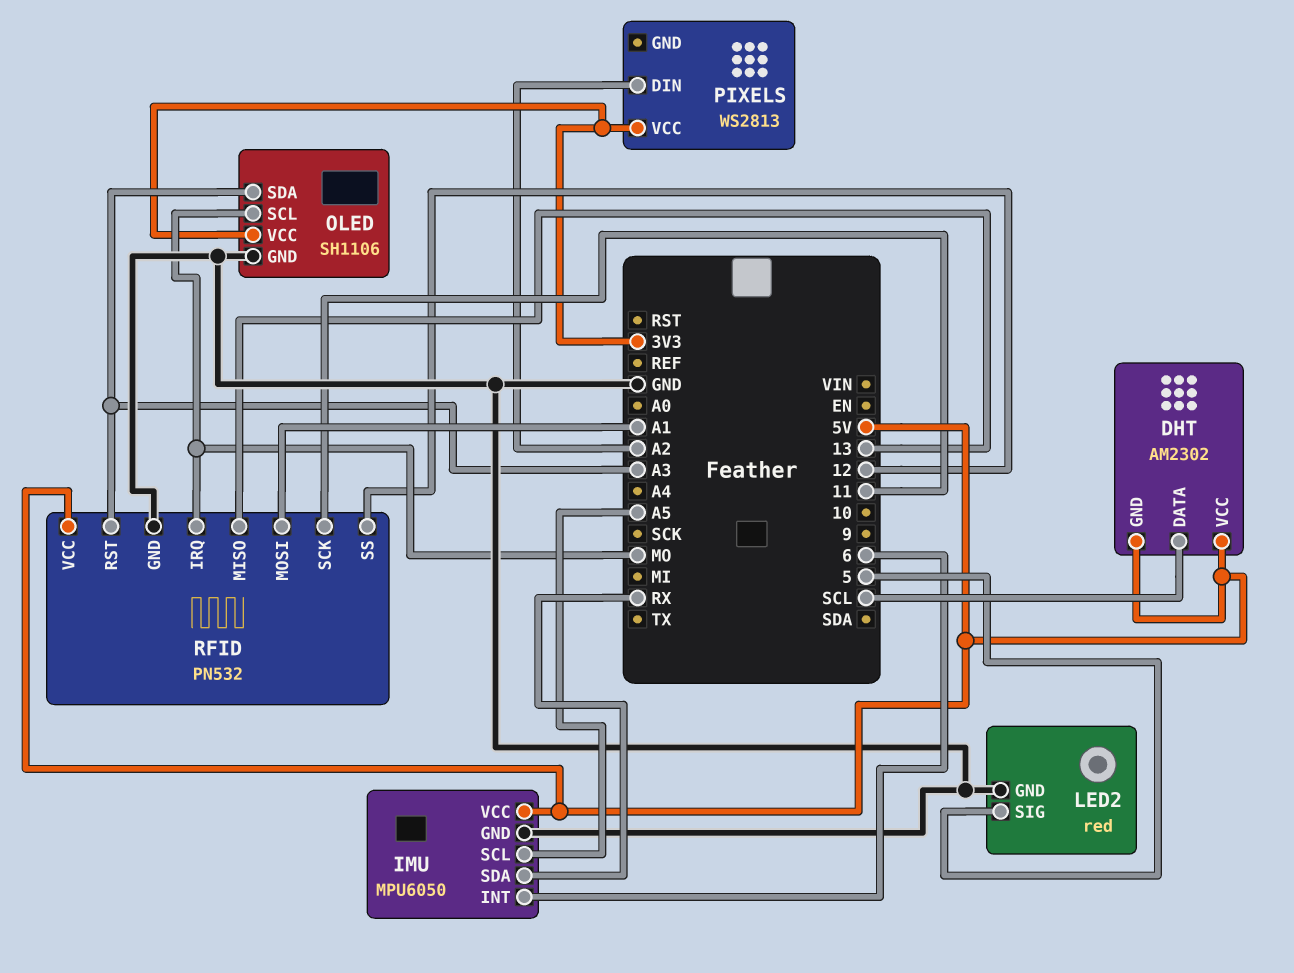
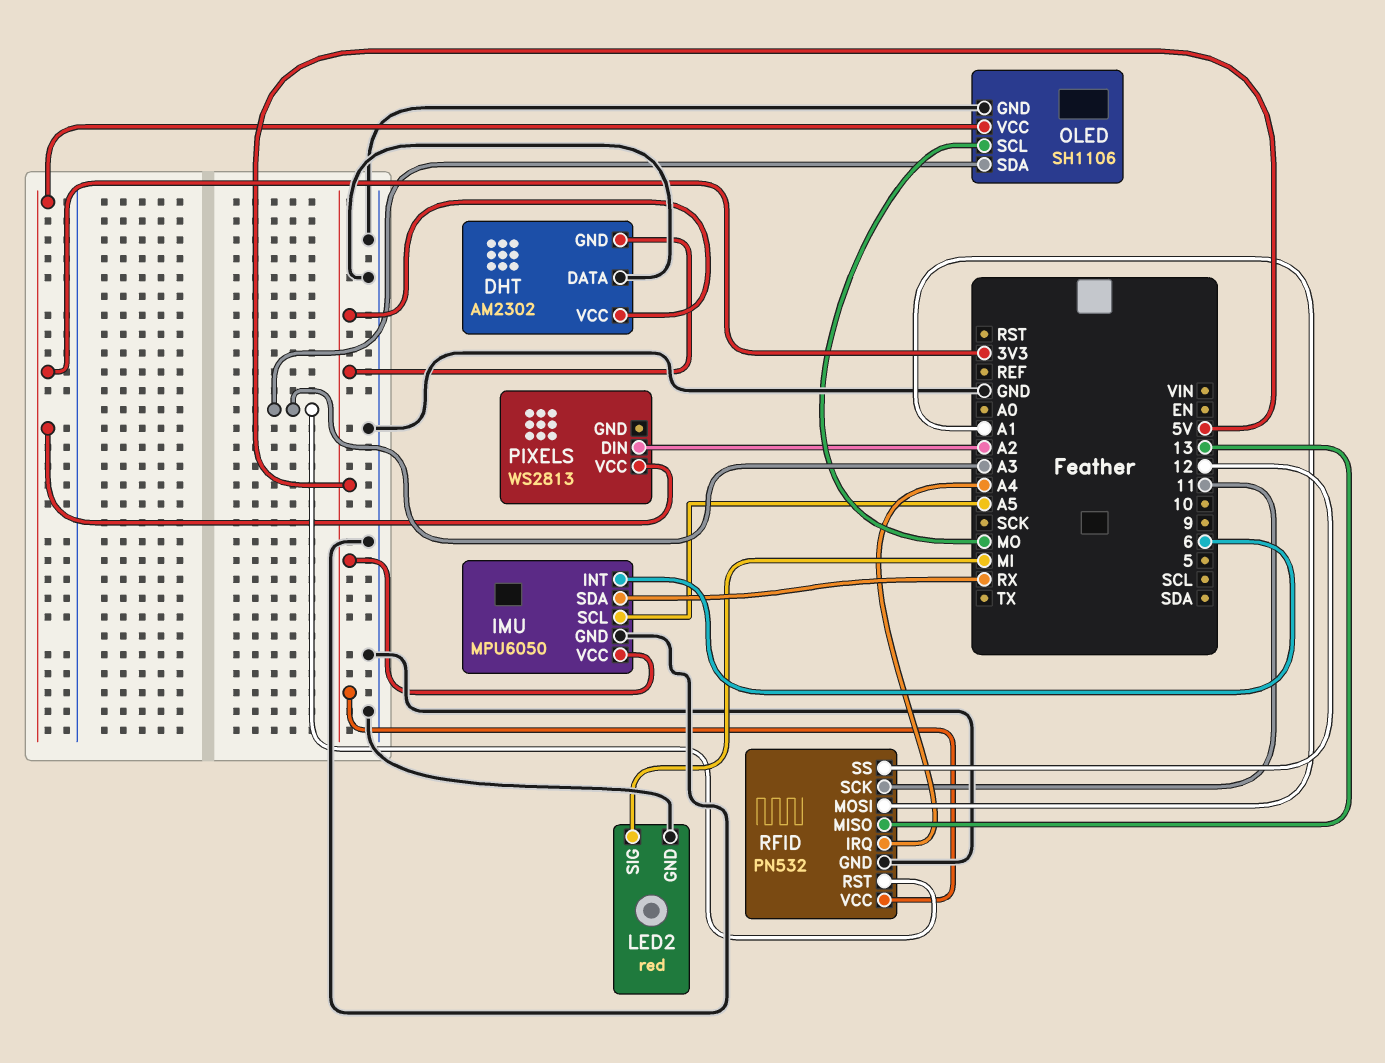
DHT pin DATA: SCL -> GND
LED2 pin SIG: 5 -> MI
RFID pin IRQ: MO -> A4

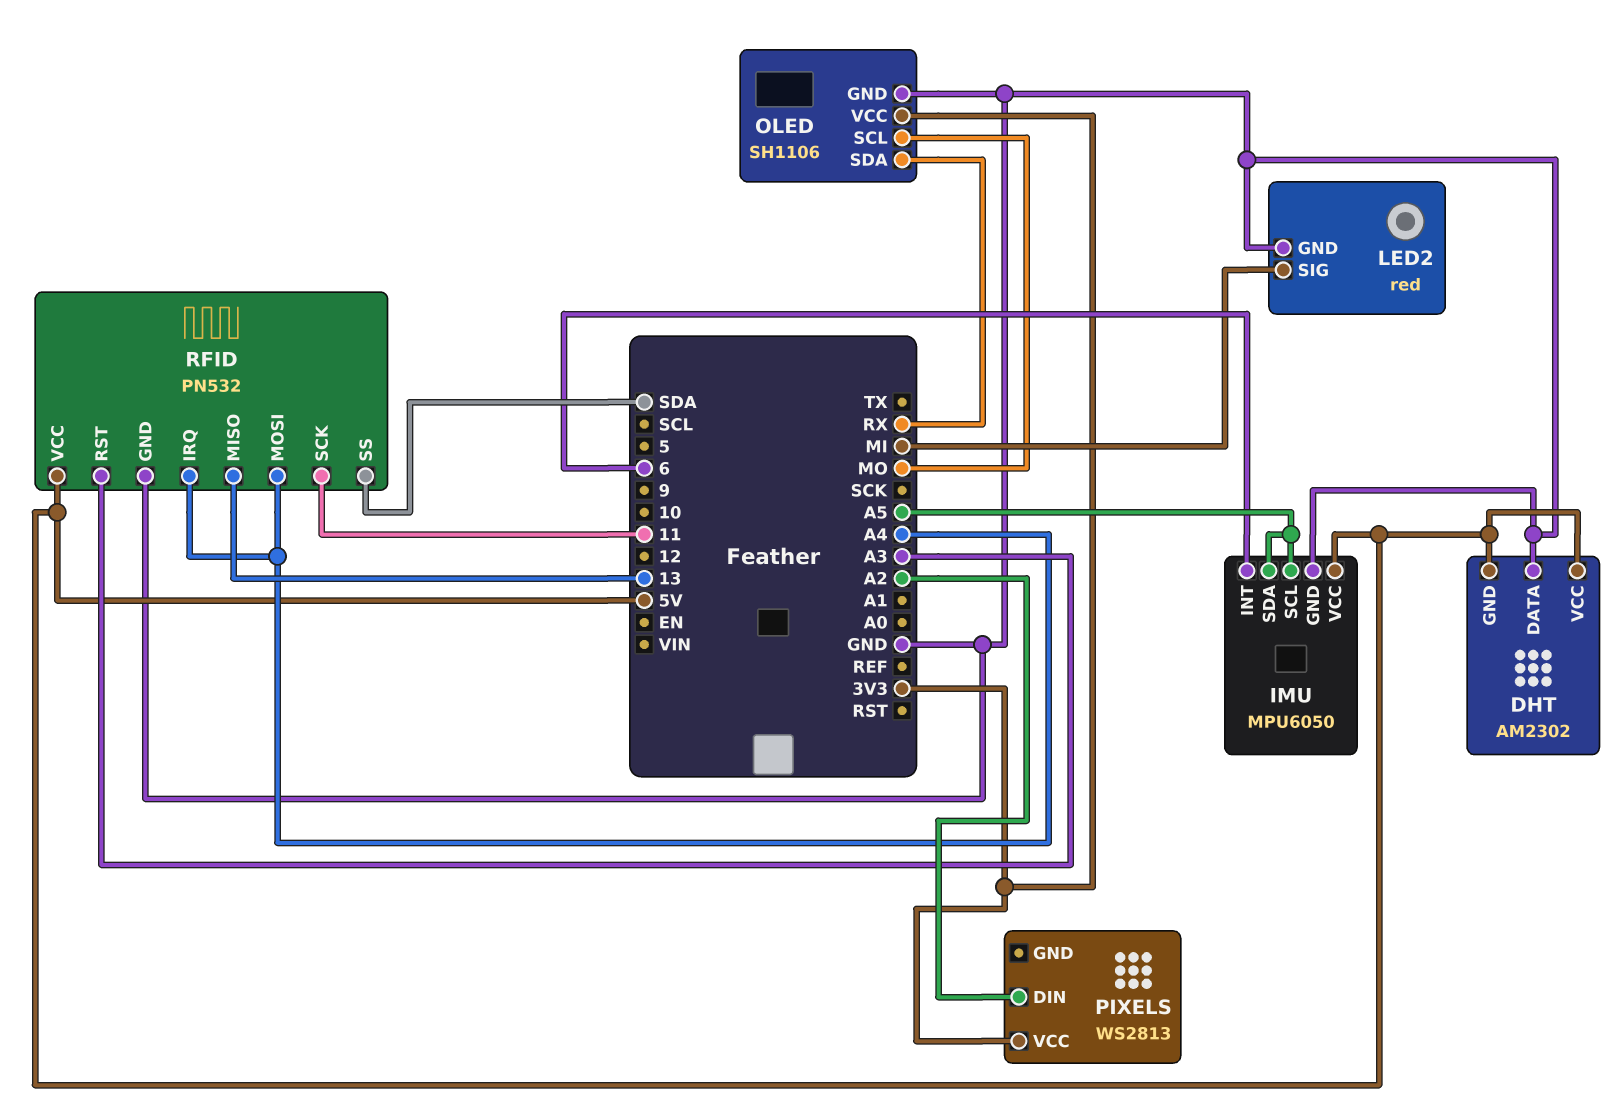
IMU pin SDA: RX -> A5
OLED pin SDA: A3 -> RX
RFID pin MOSI: A1 -> A4
RFID pin SS: 12 -> SDA

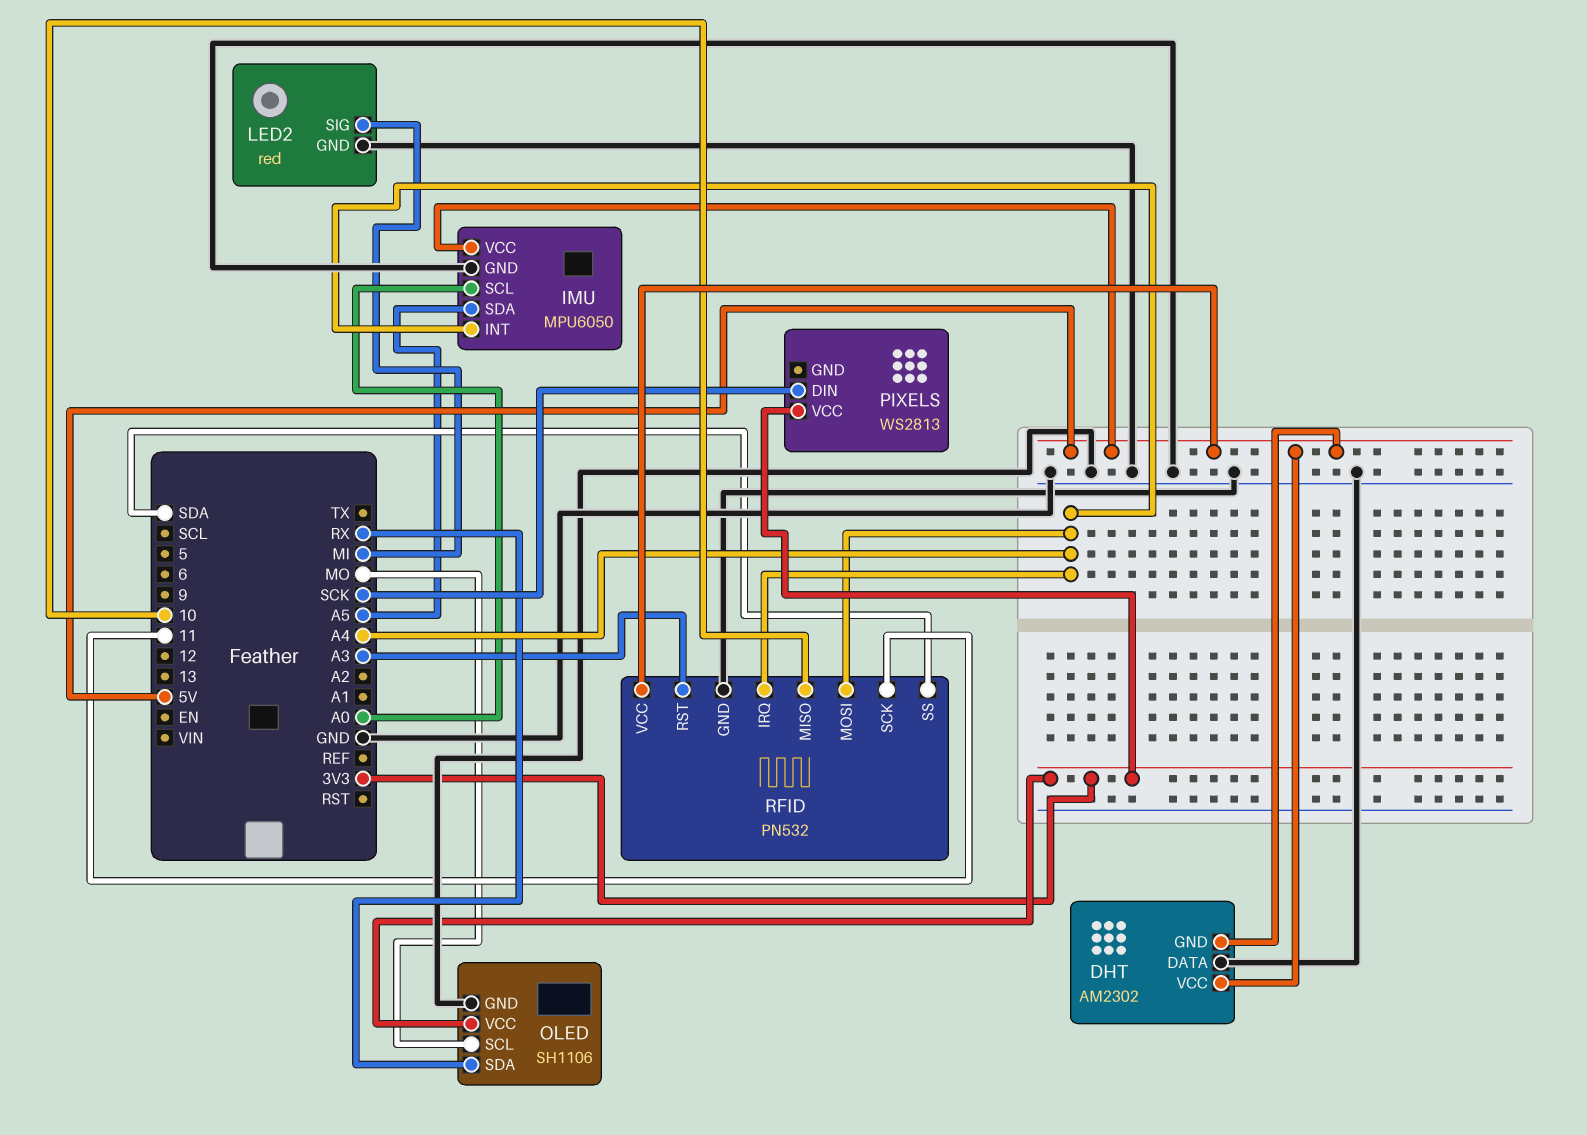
IMU pin INT: 6 -> A4
IMU pin SCL: A5 -> A0
PIXELS pin DIN: A2 -> SCK
RFID pin MISO: 13 -> 10

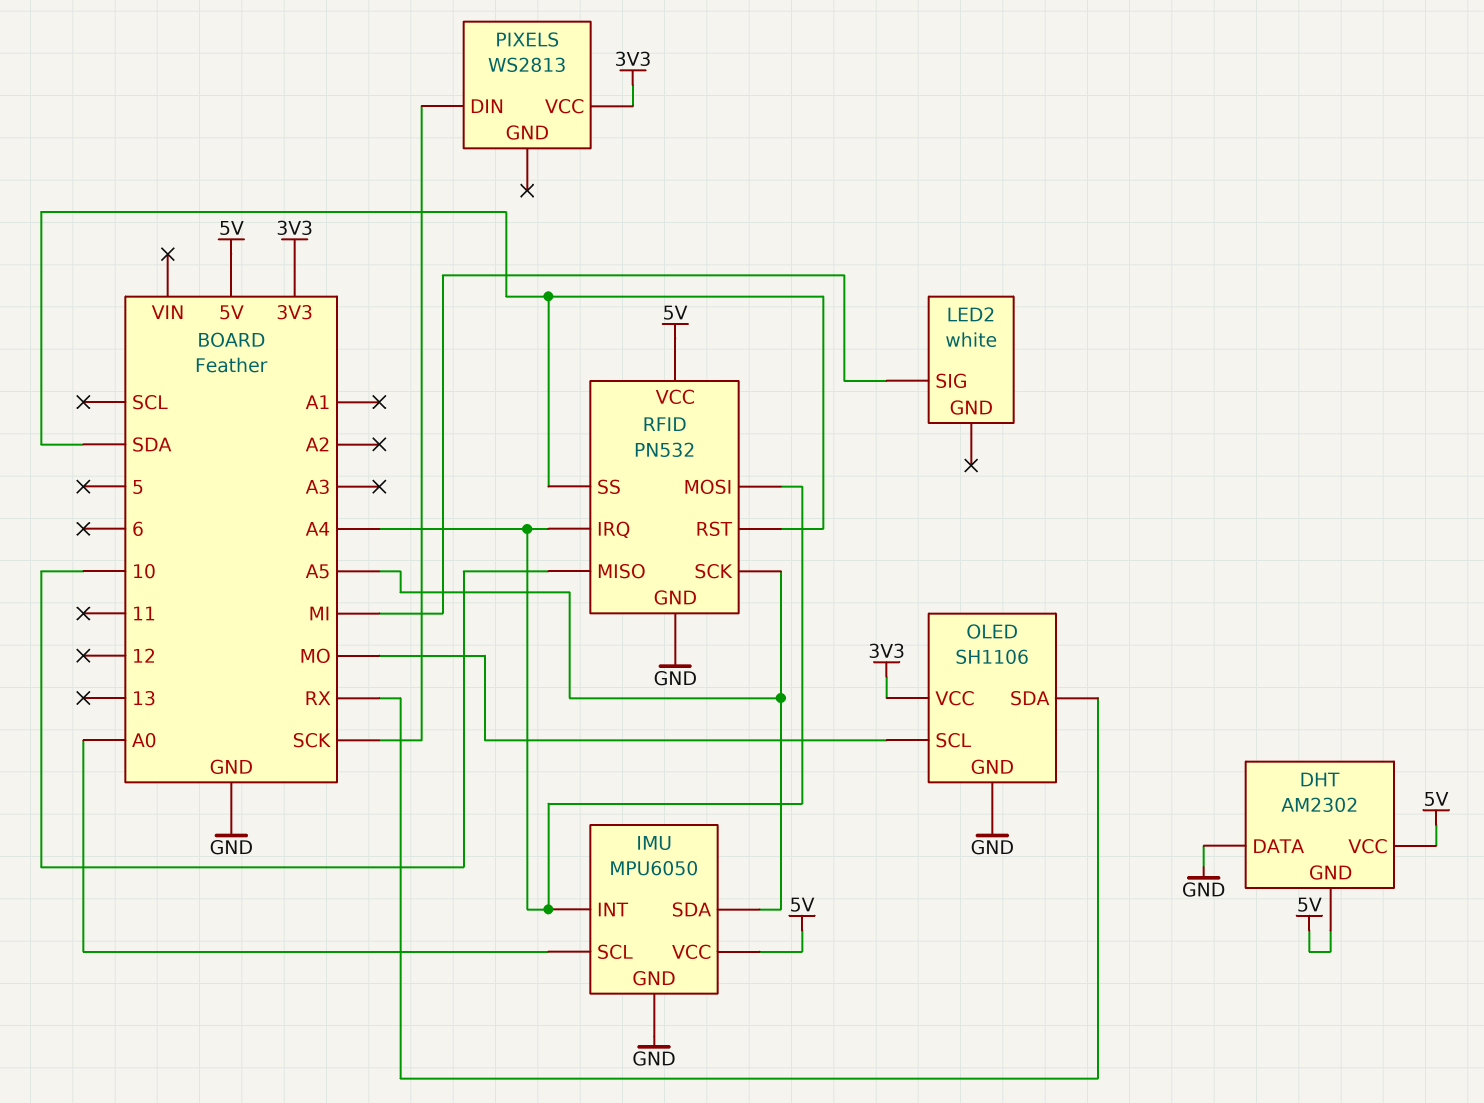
LED2: red -> white
LED2 pin GND: GND -> none
RFID pin RST: A3 -> SDA
RFID pin SCK: 11 -> A5

